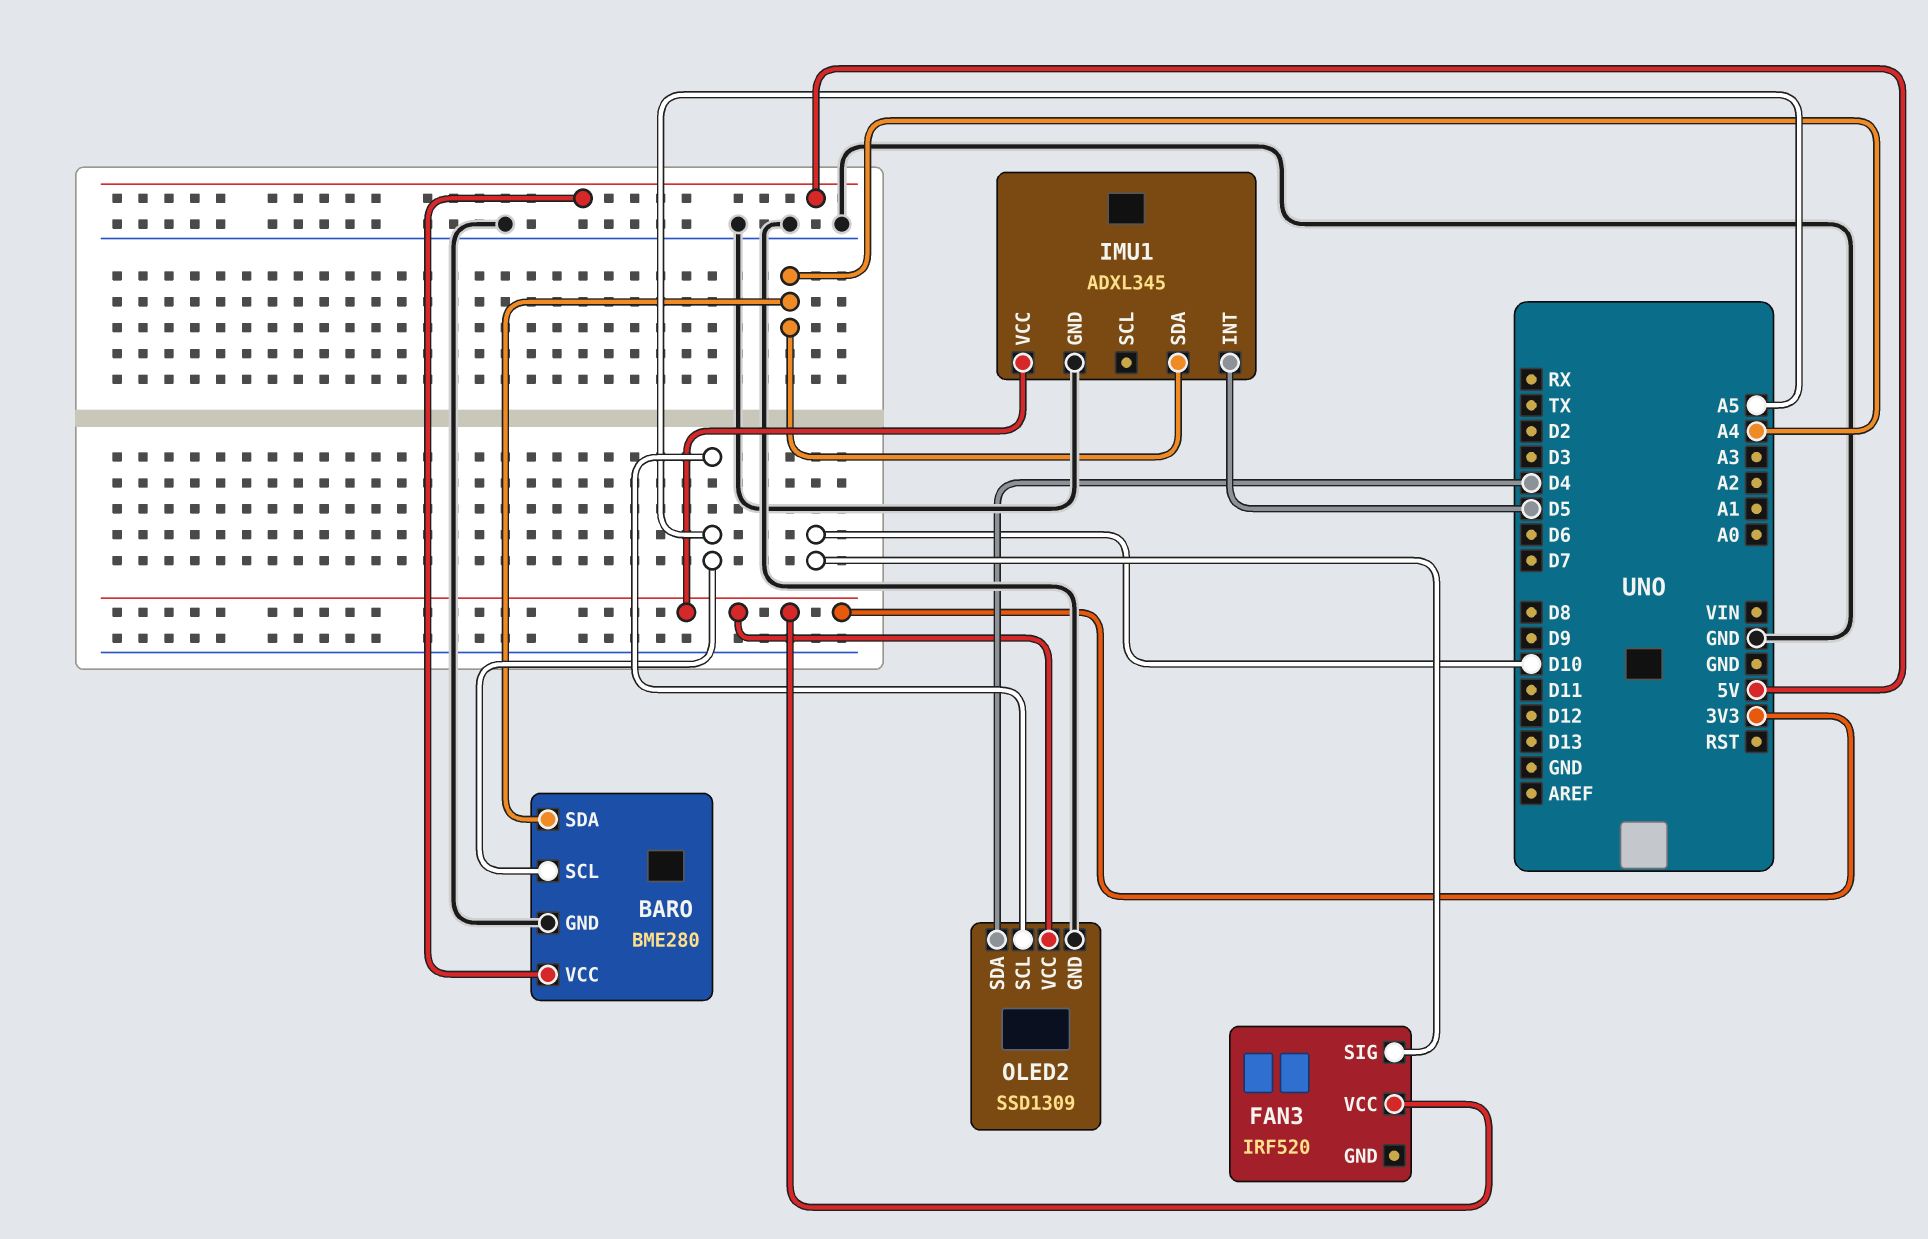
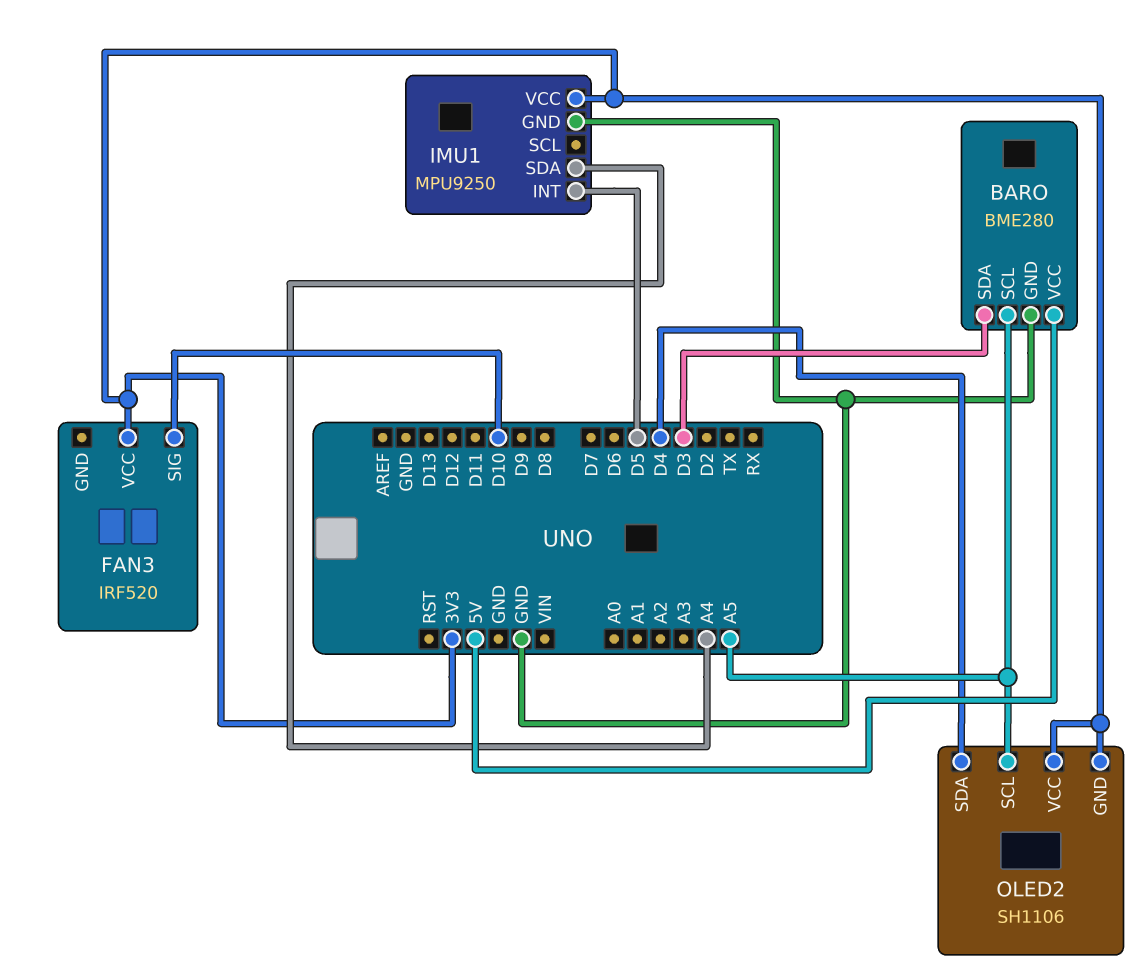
BARO pin SDA: A4 -> D3
IMU1: ADXL345 -> MPU9250
OLED2: SSD1309 -> SH1106
OLED2 pin GND: GND -> 3V3

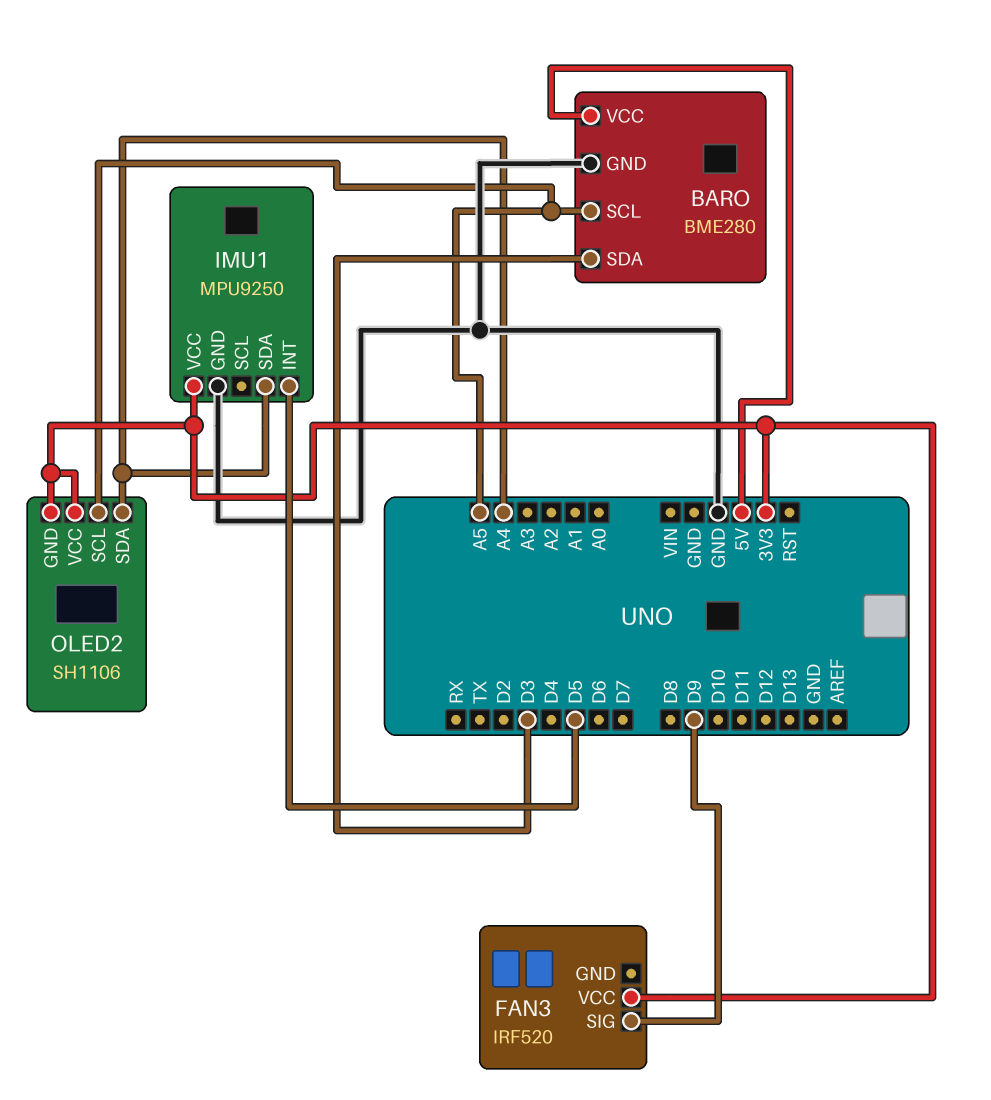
FAN3 pin SIG: D10 -> D9
OLED2 pin SDA: D4 -> A4

